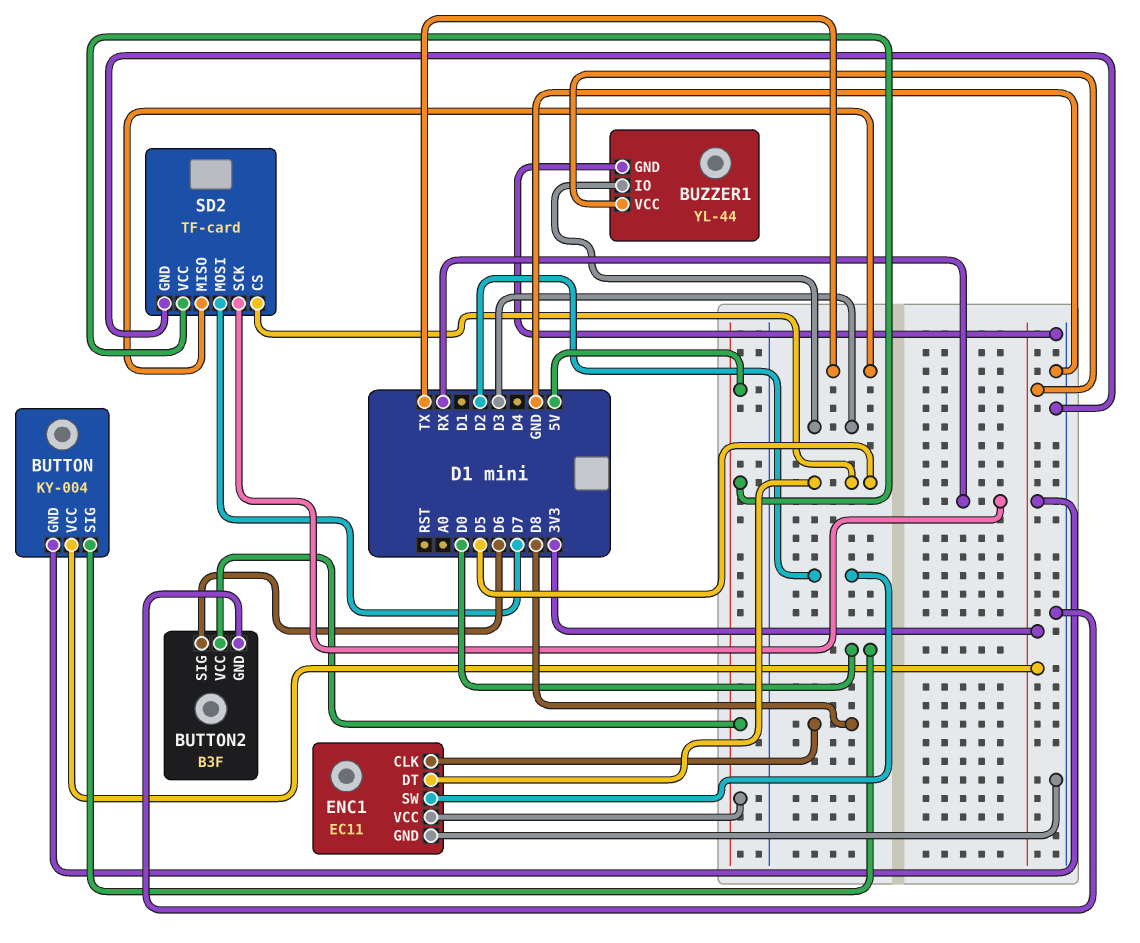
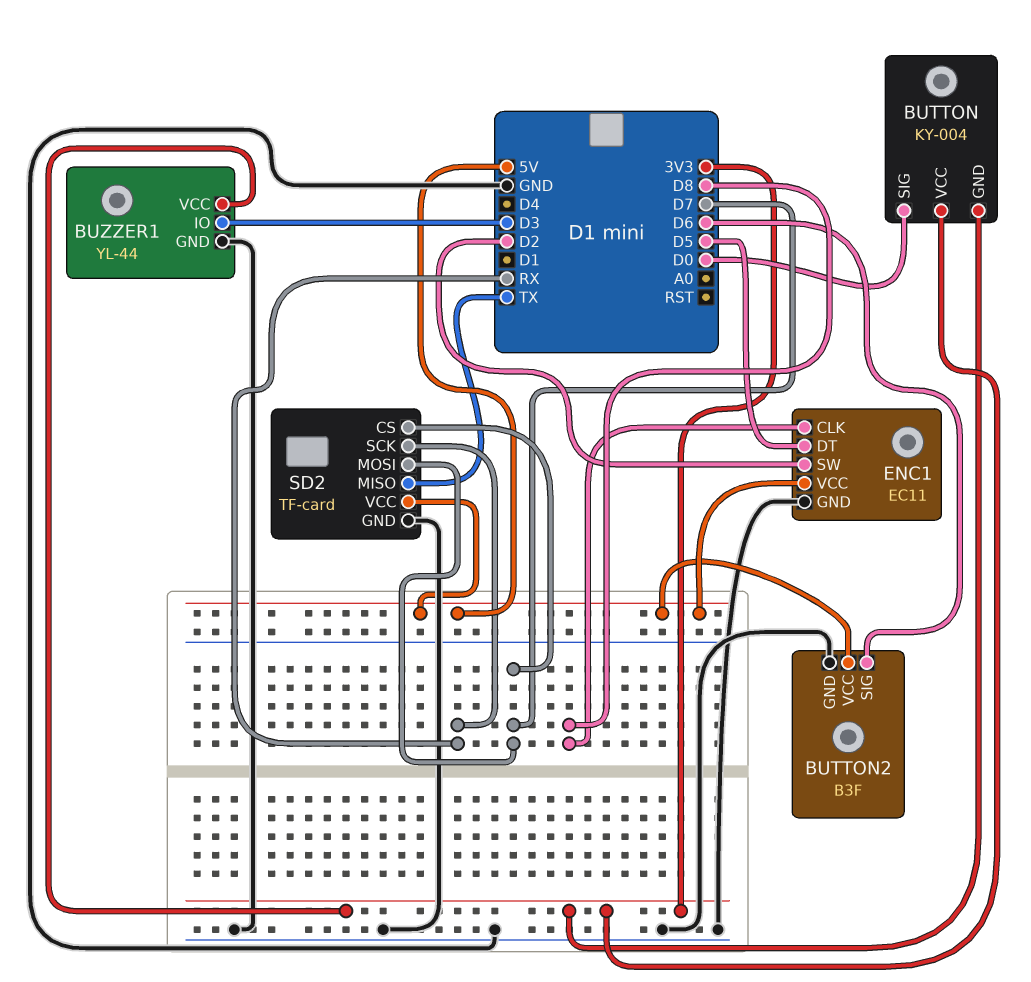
SD2 pin CS: D5 -> D7

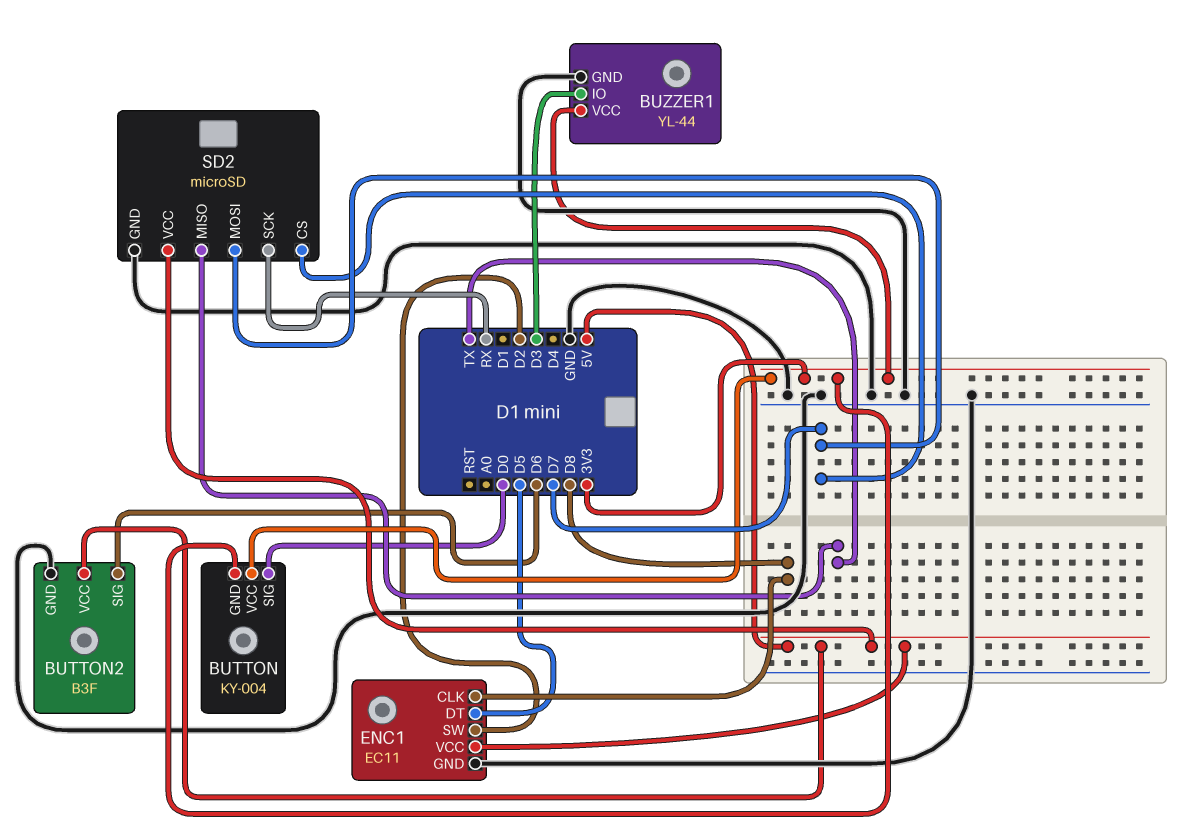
SD2: TF-card -> microSD

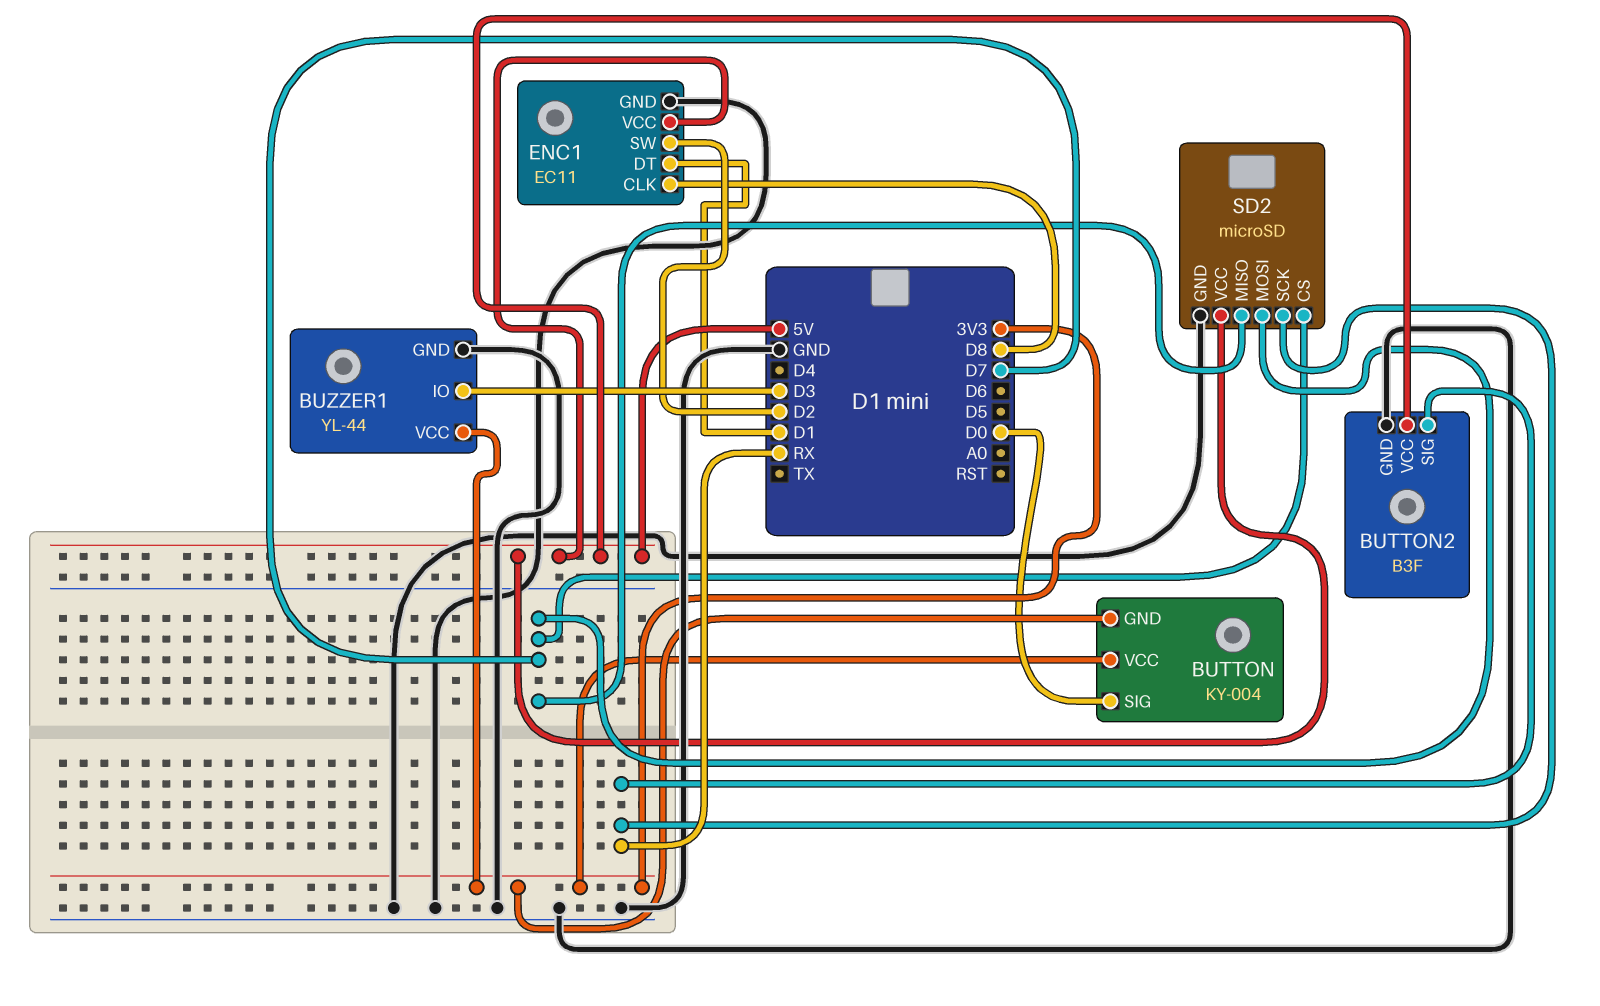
BUTTON2 pin SIG: D6 -> RX
ENC1 pin DT: D5 -> D1
SD2 pin MISO: TX -> D7

